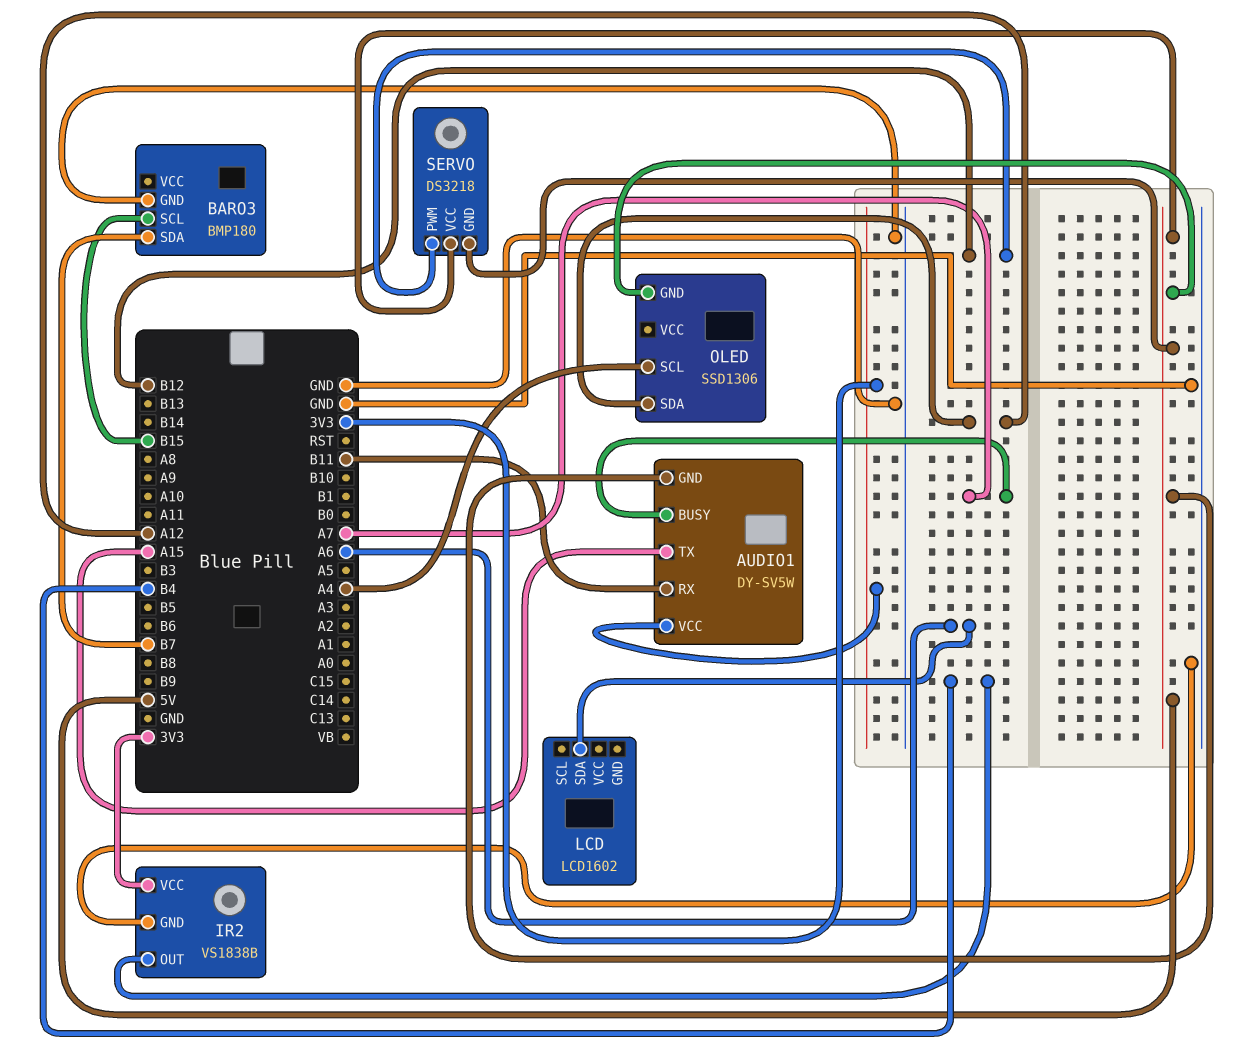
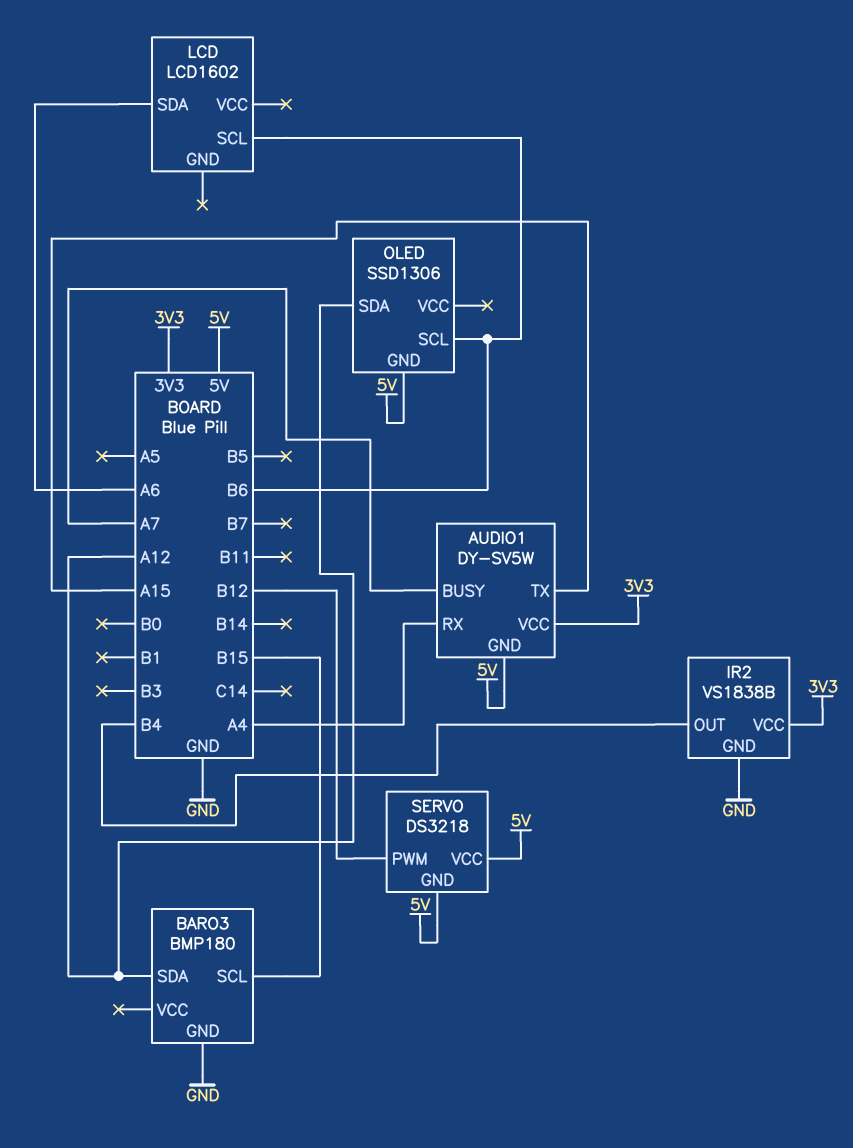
AUDIO1 pin RX: B11 -> A4
BARO3 pin SDA: B7 -> A12
LCD pin SCL: none -> B6
OLED pin SCL: A4 -> B6

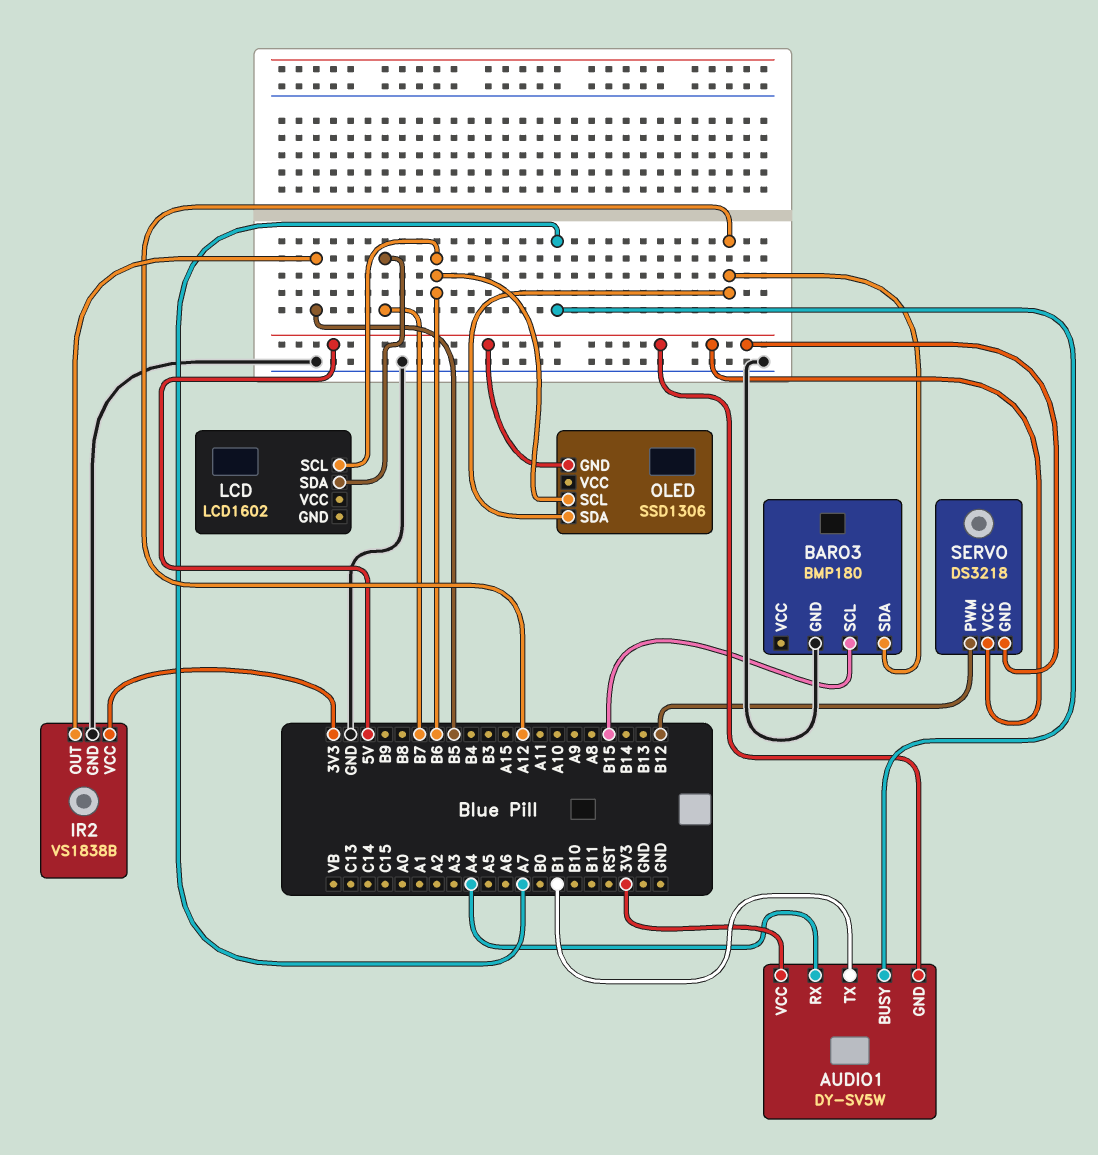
AUDIO1 pin TX: A15 -> B1
IR2 pin OUT: B4 -> B5
LCD pin SDA: A6 -> B7

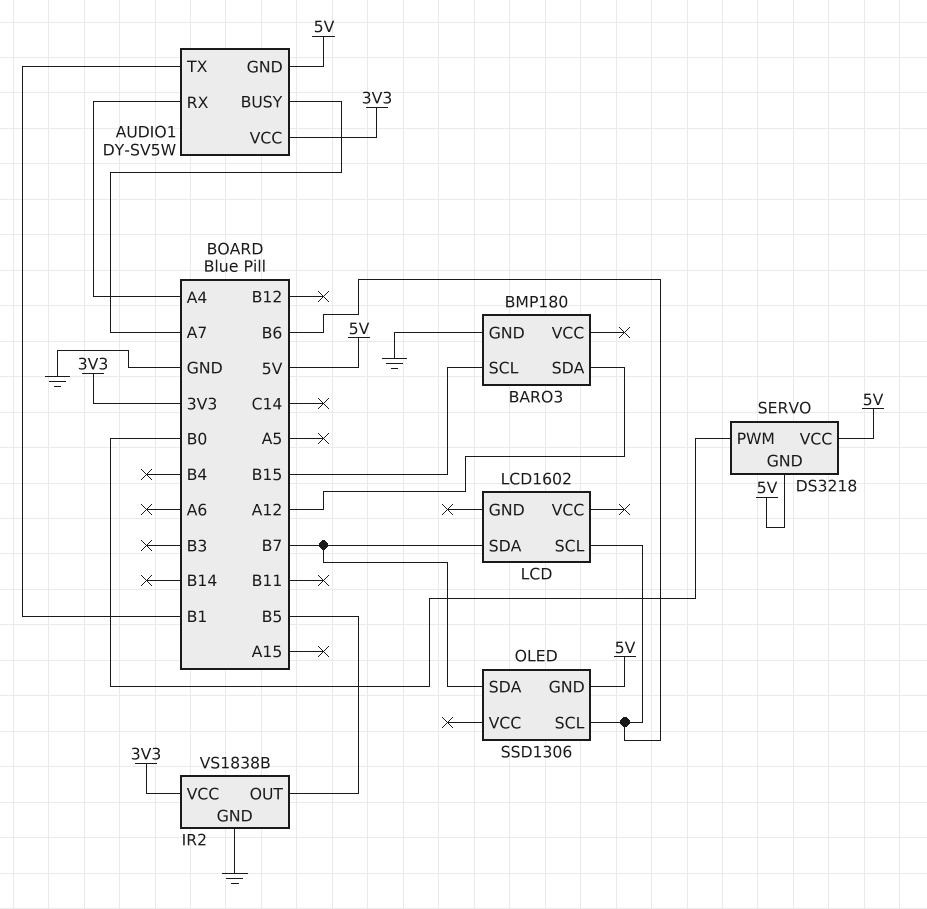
OLED pin SDA: A12 -> B7
SERVO pin PWM: B12 -> B0

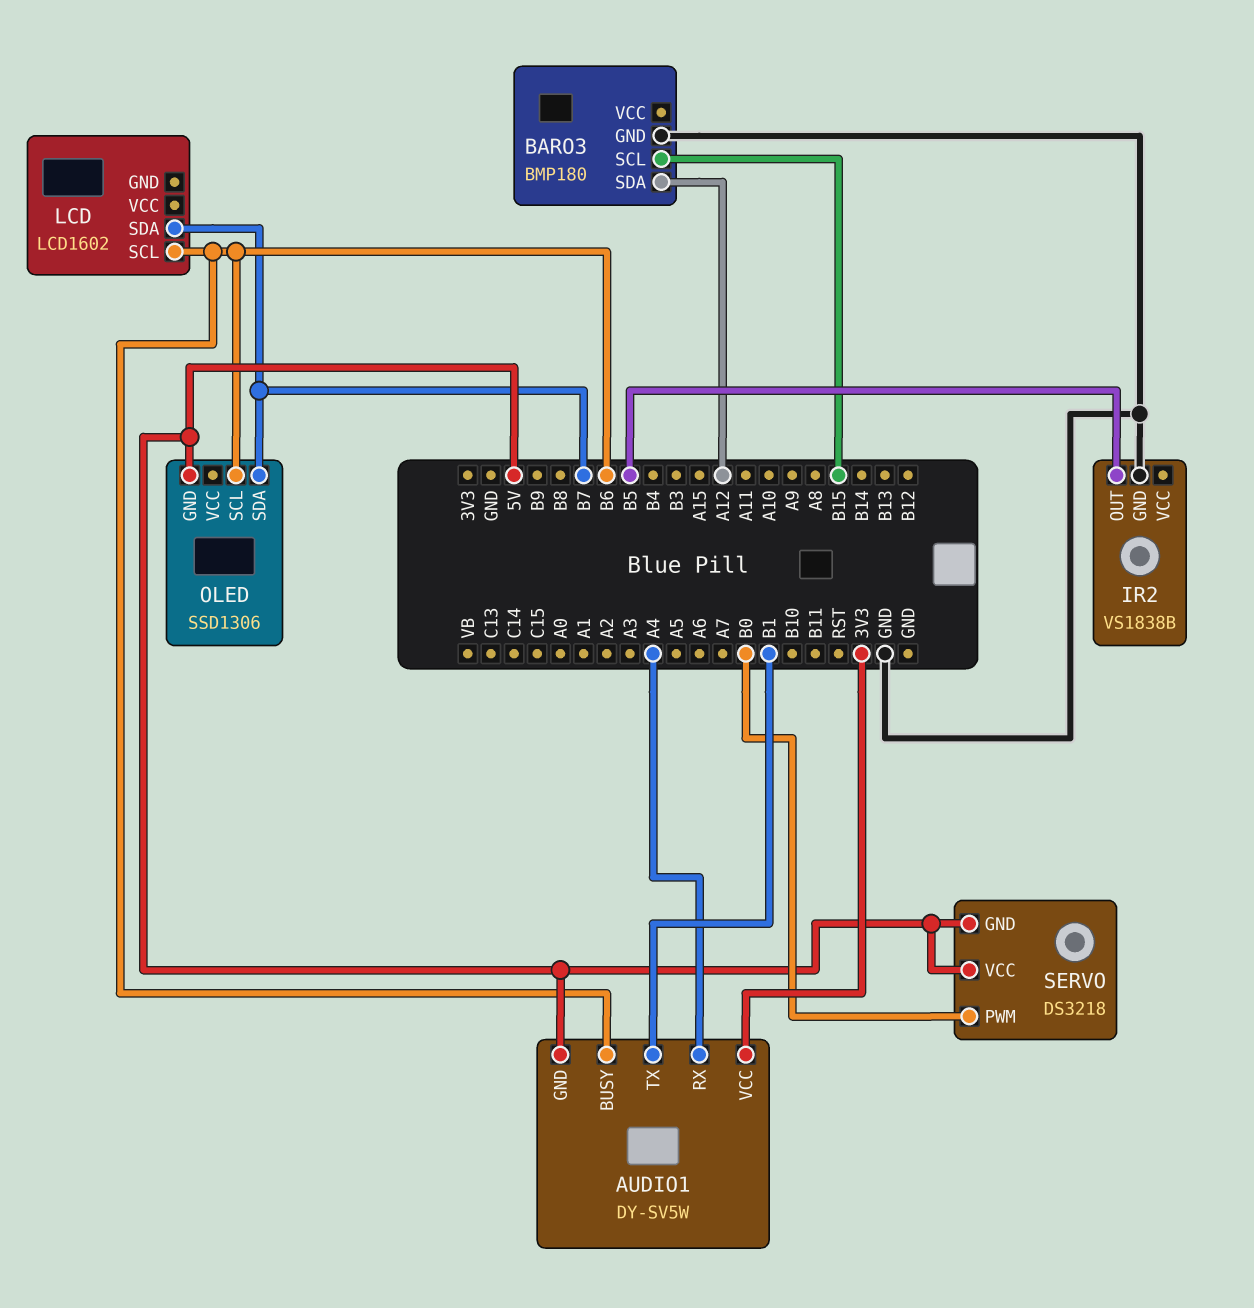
AUDIO1 pin BUSY: A7 -> B6
IR2 pin VCC: 3V3 -> none

